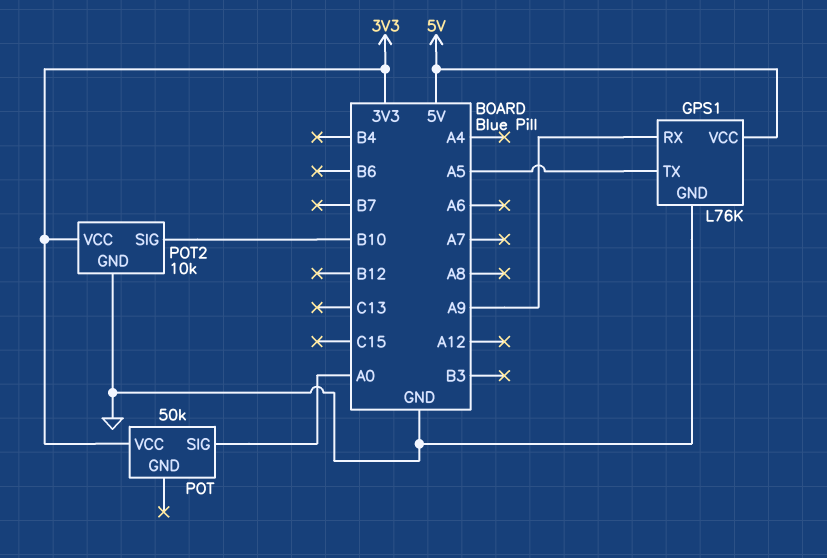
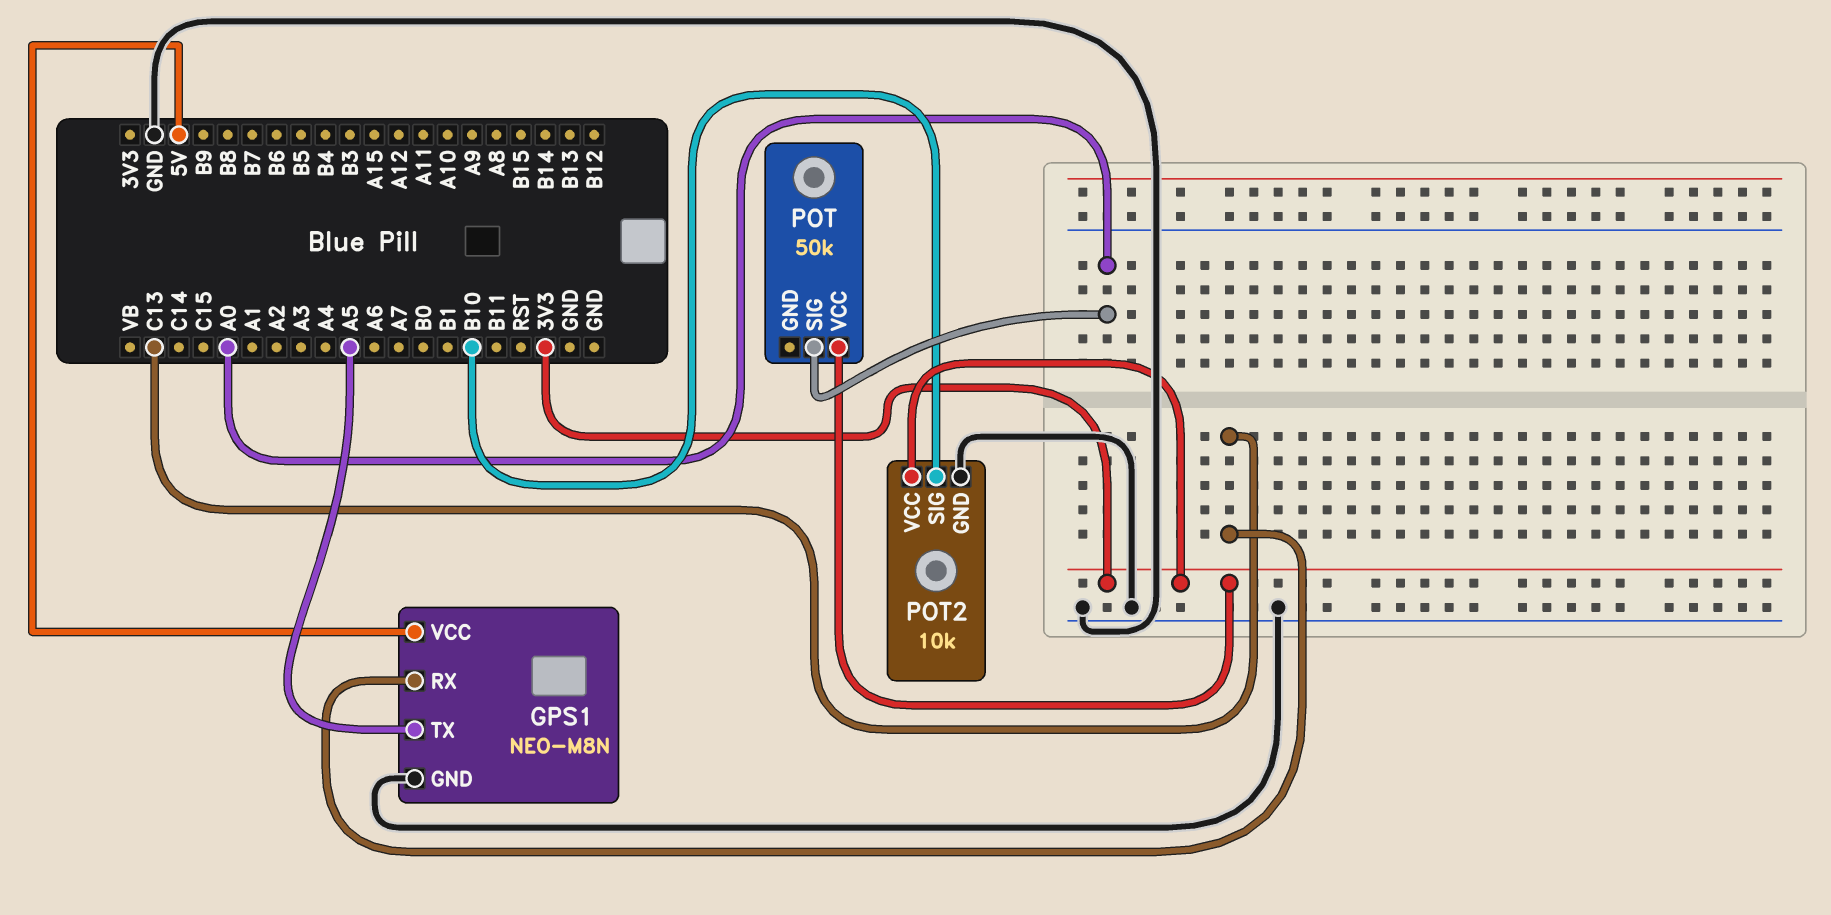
GPS1: L76K -> NEO-M8N
GPS1 pin RX: A9 -> C13

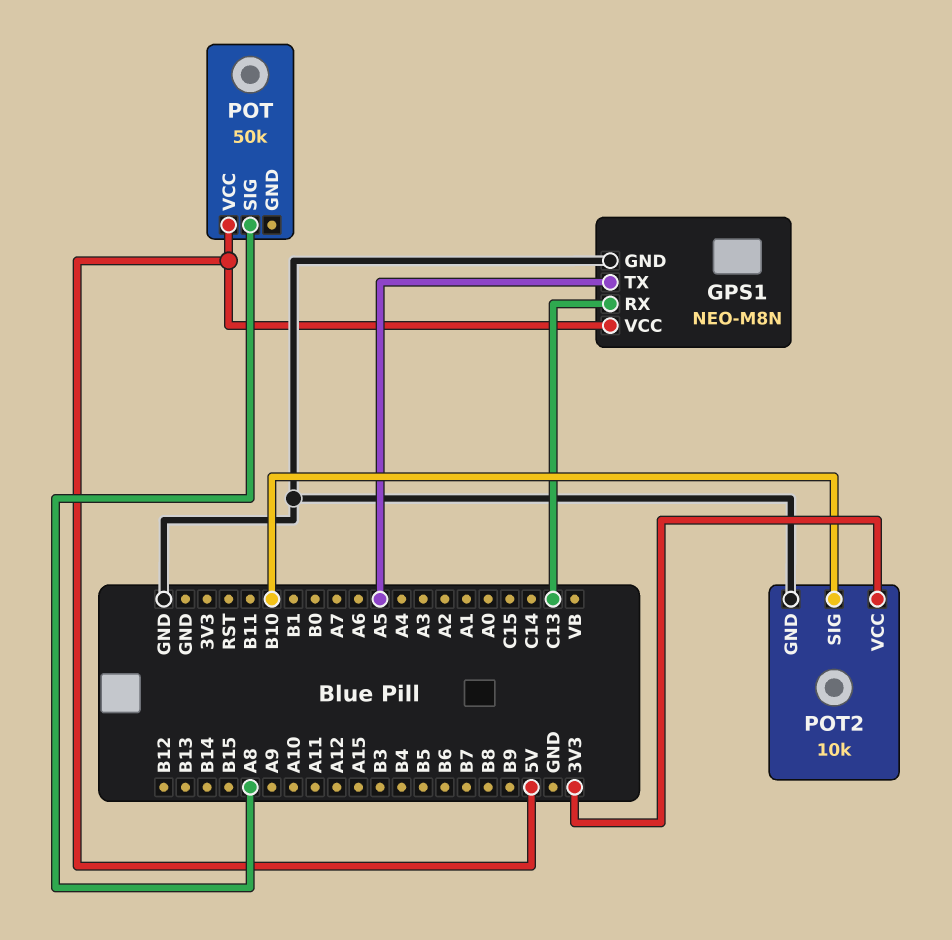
POT pin SIG: A0 -> A8
POT pin VCC: 3V3 -> 5V

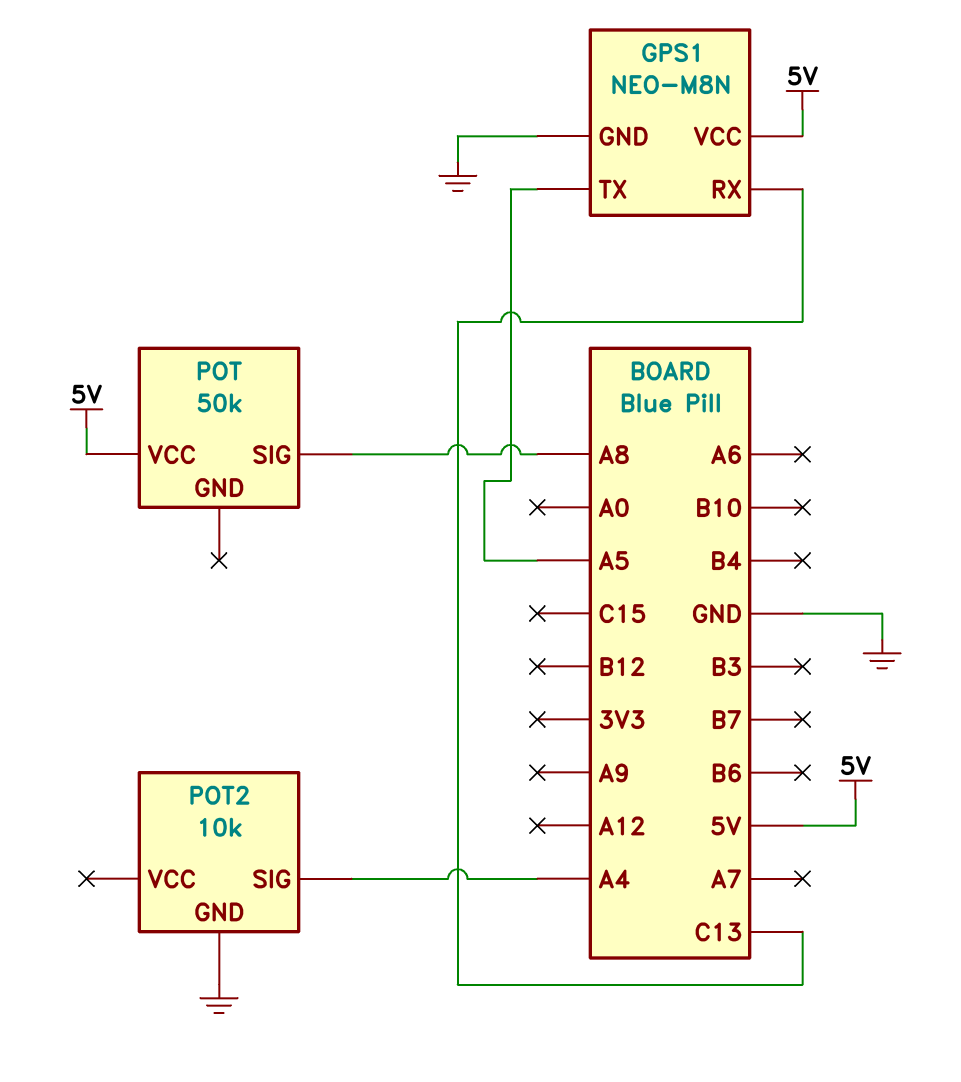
POT2 pin SIG: B10 -> A4
POT2 pin VCC: 3V3 -> none

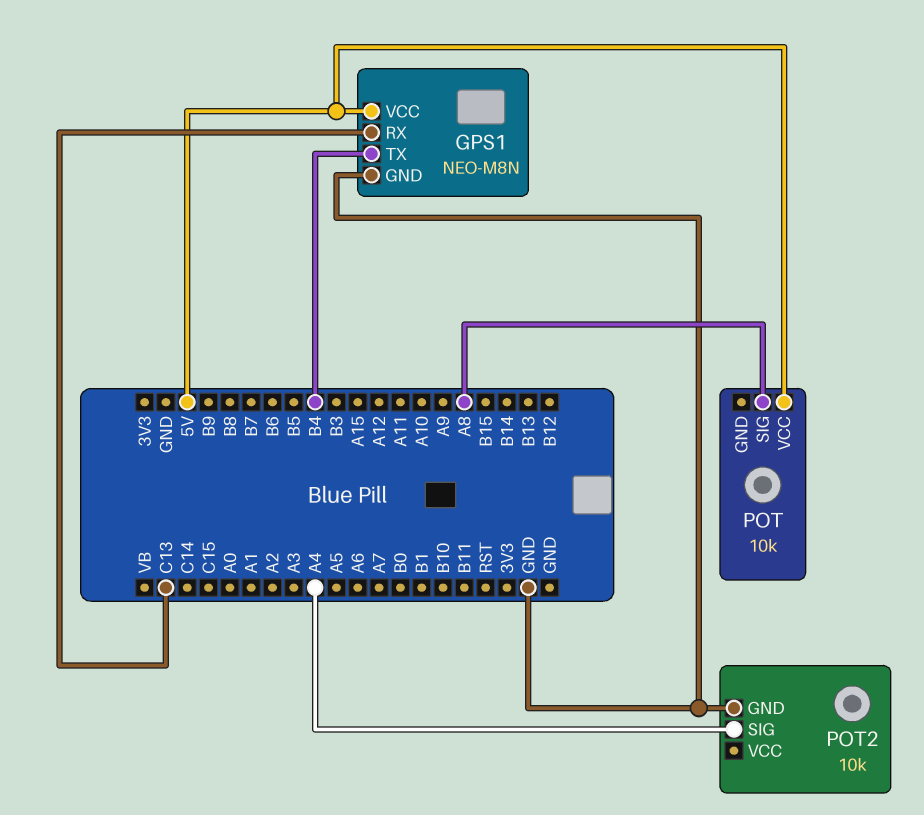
GPS1 pin TX: A5 -> B4
POT: 50k -> 10k

